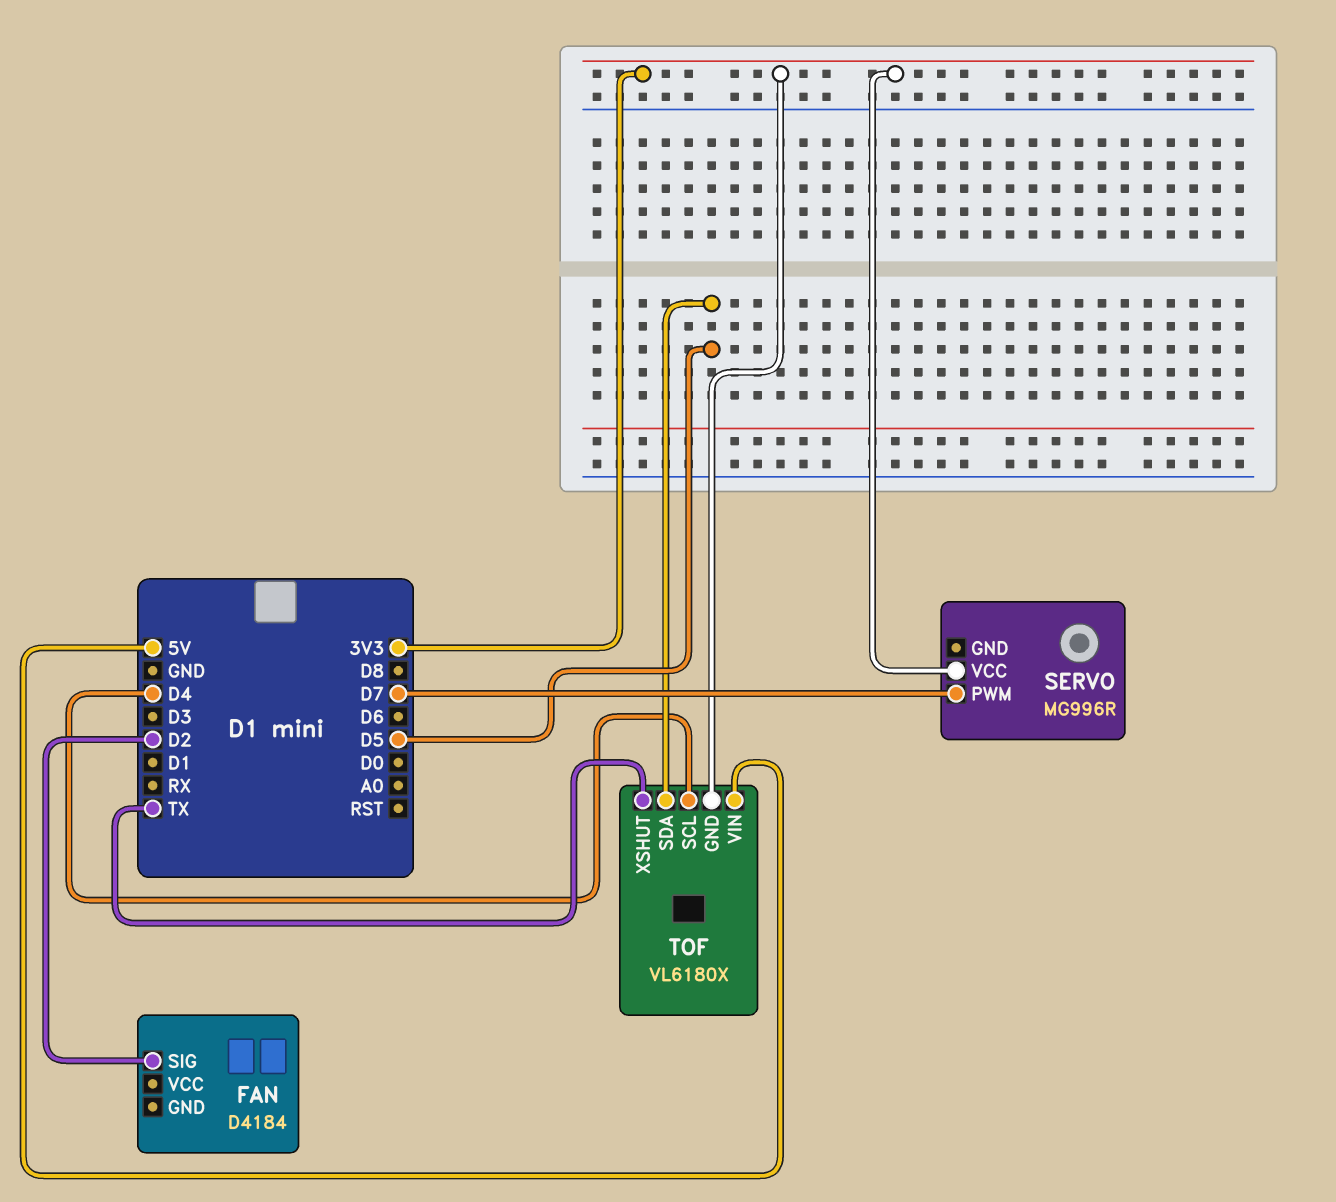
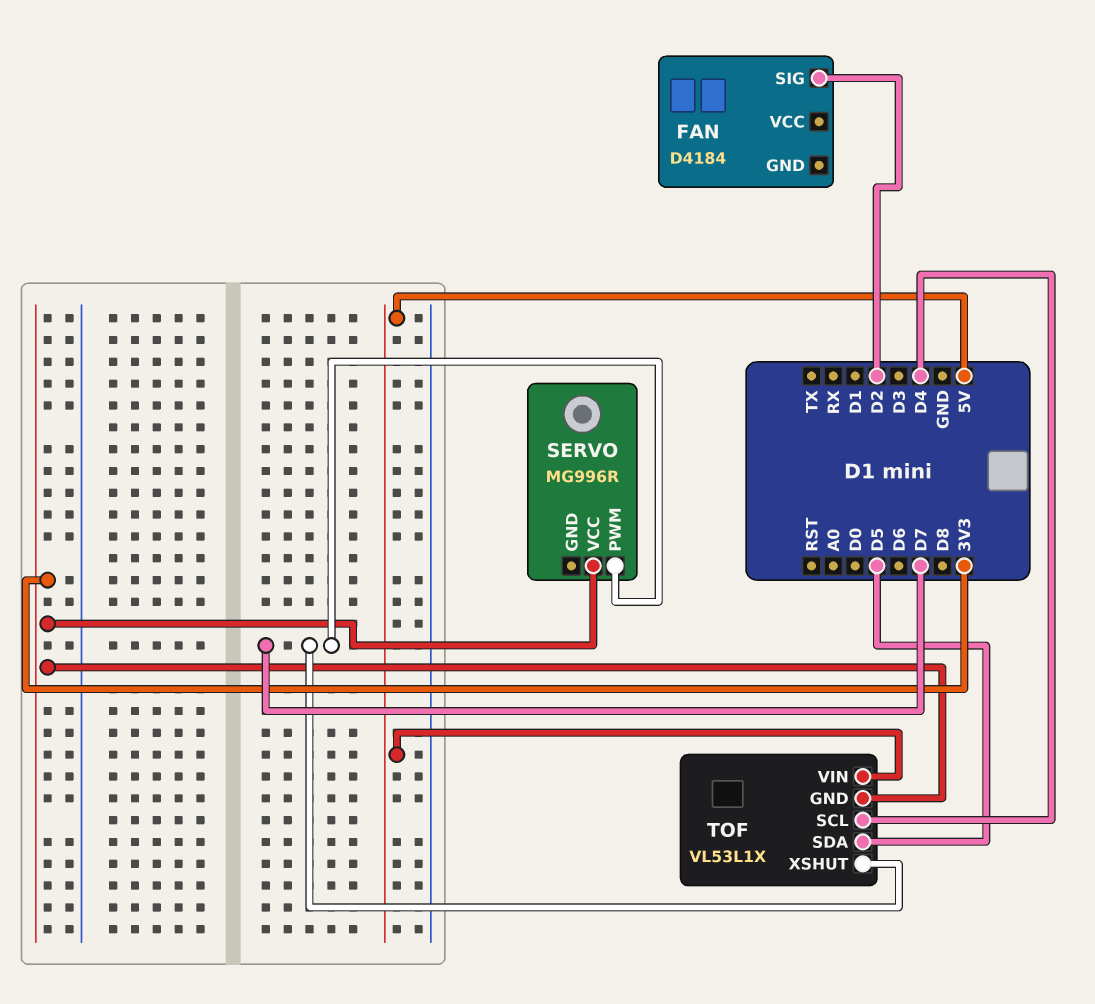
TOF: VL6180X -> VL53L1X
TOF pin XSHUT: TX -> D7

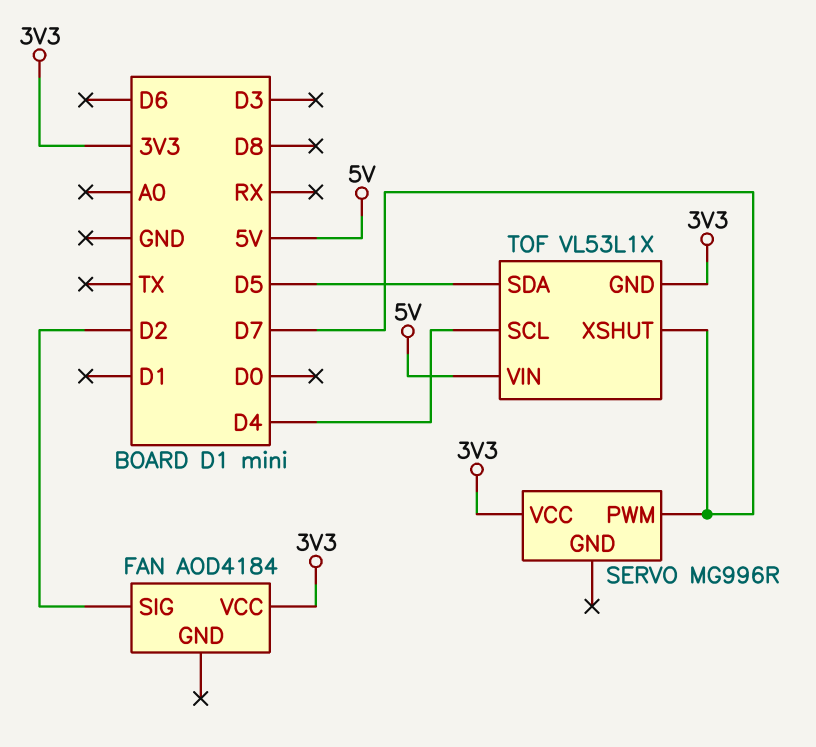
FAN: D4184 -> AOD4184
FAN pin VCC: none -> 3V3

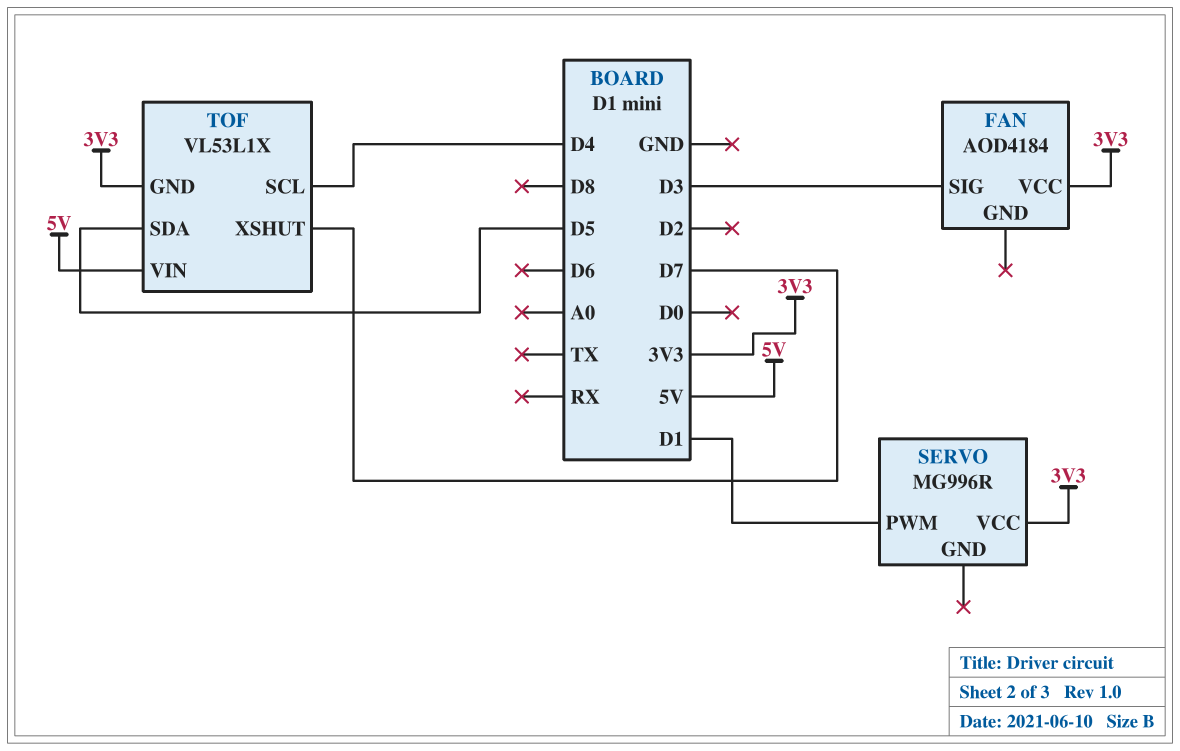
FAN pin SIG: D2 -> D3
SERVO pin PWM: D7 -> D1

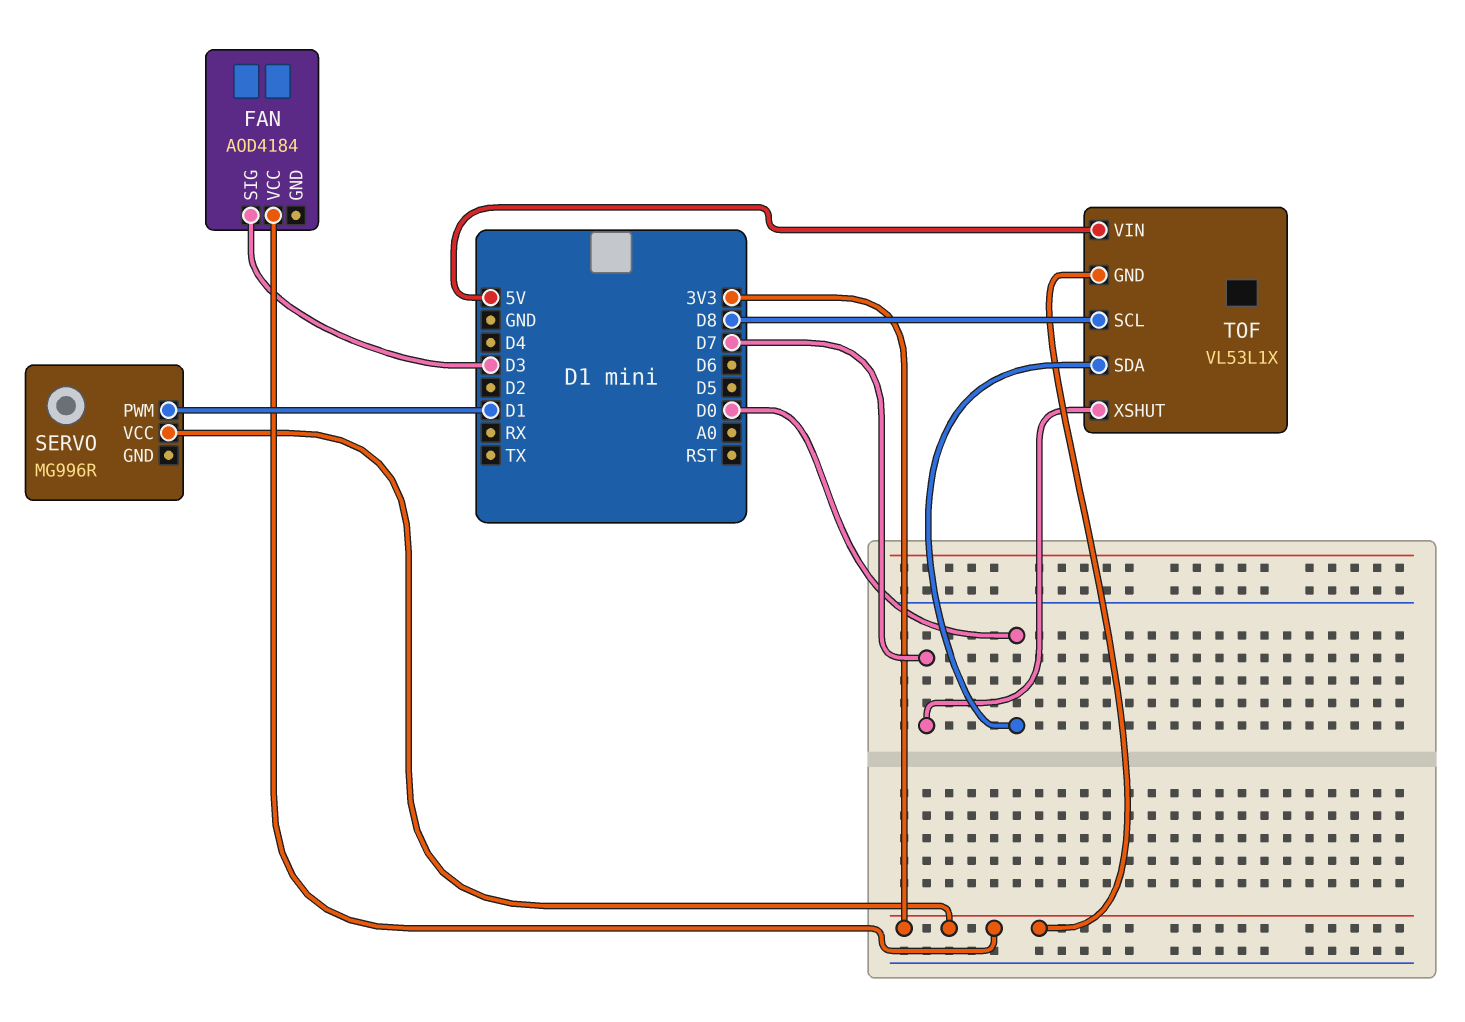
TOF pin SCL: D4 -> D8
TOF pin SDA: D5 -> D0

